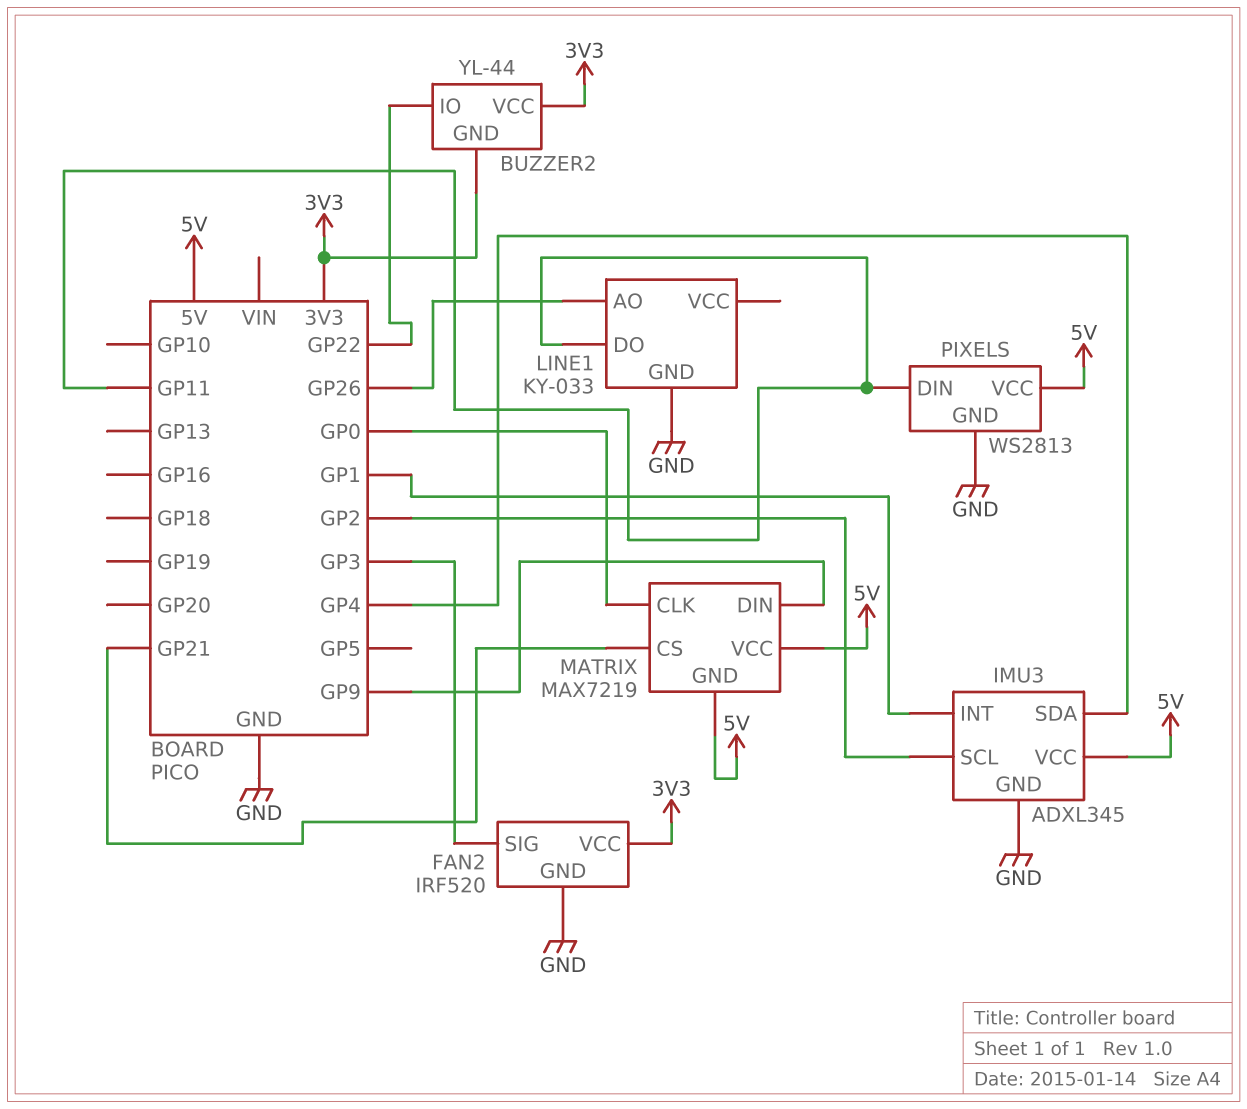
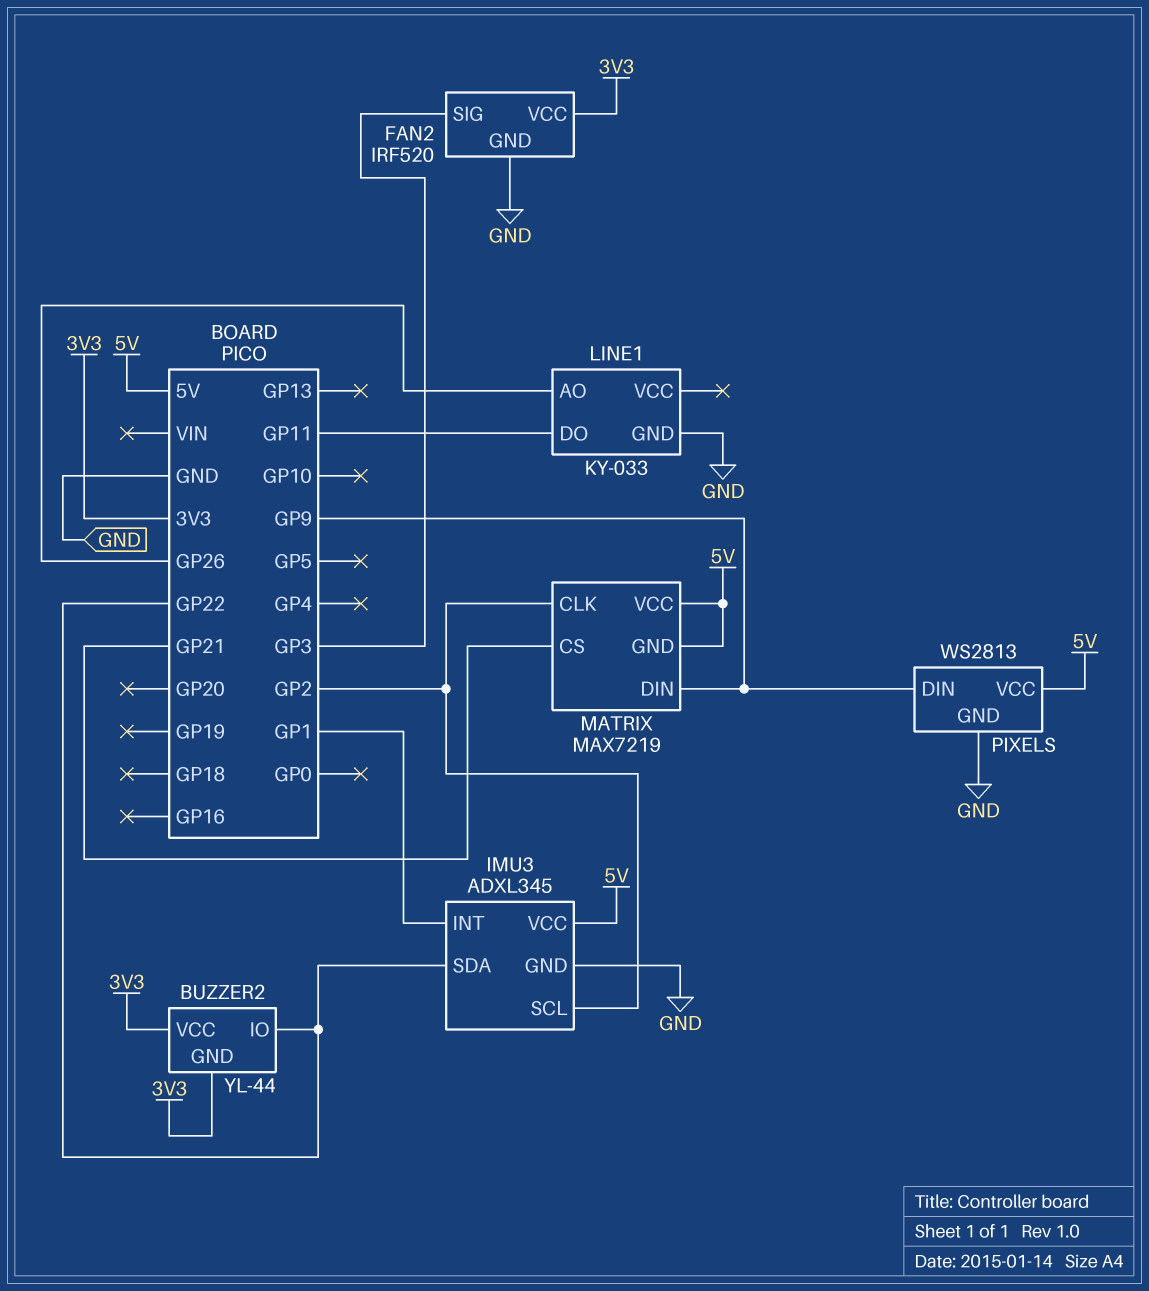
IMU3 pin SDA: GP4 -> GP22
MATRIX pin CLK: GP0 -> GP2
PIXELS pin DIN: GP11 -> GP9

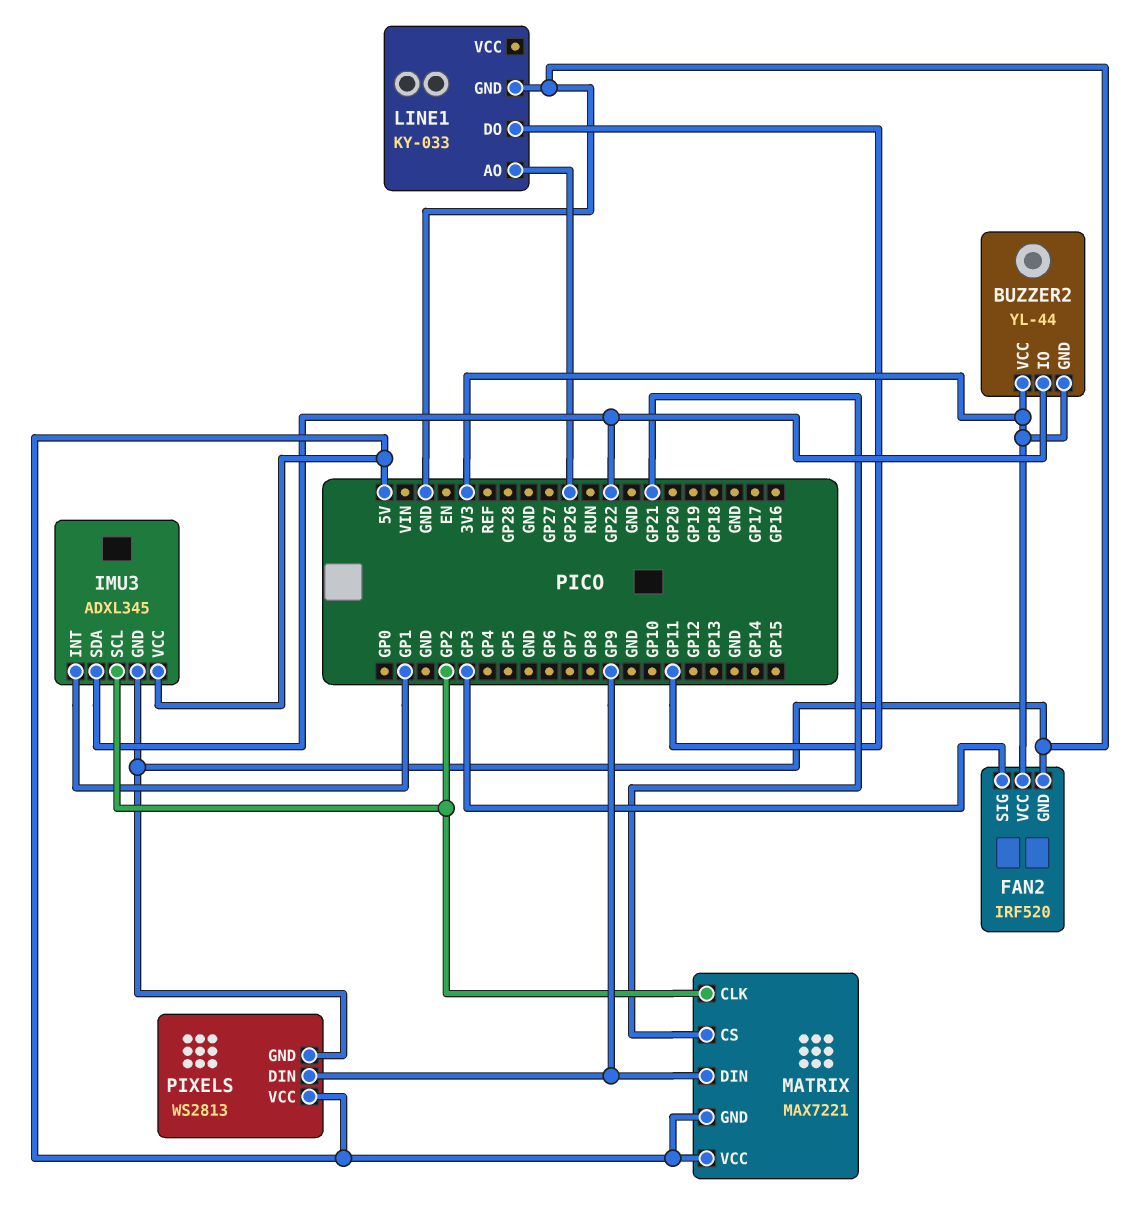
MATRIX: MAX7219 -> MAX7221

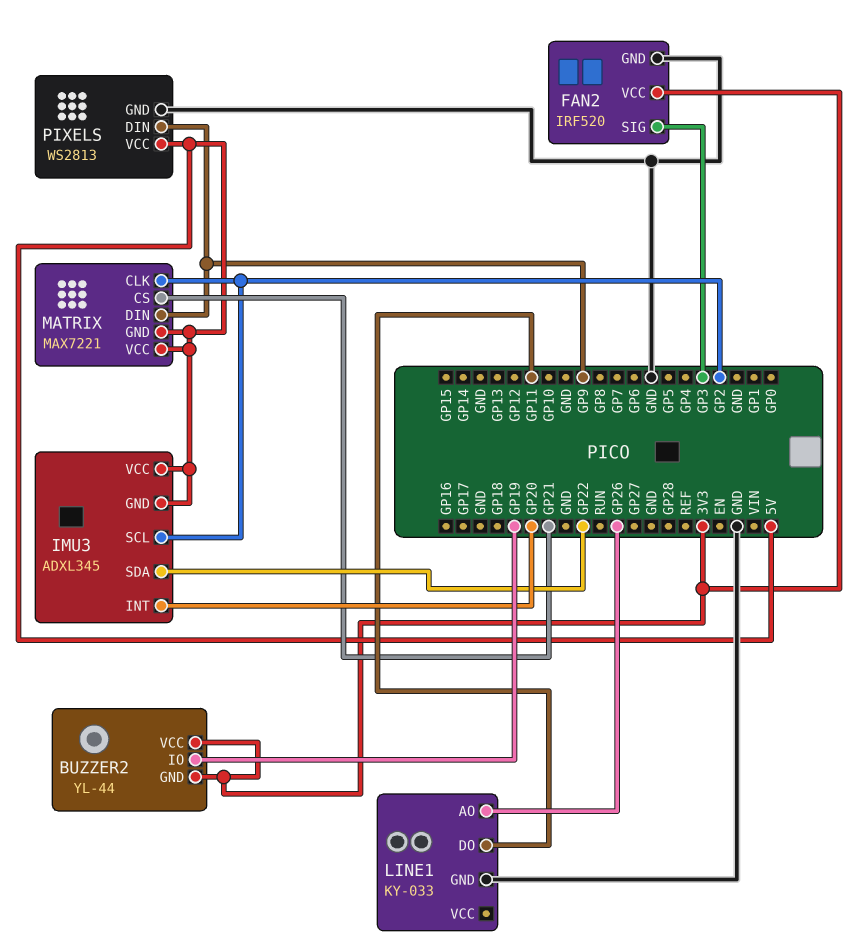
BUZZER2 pin IO: GP22 -> GP19
IMU3 pin GND: GND -> 5V
IMU3 pin INT: GP1 -> GP20

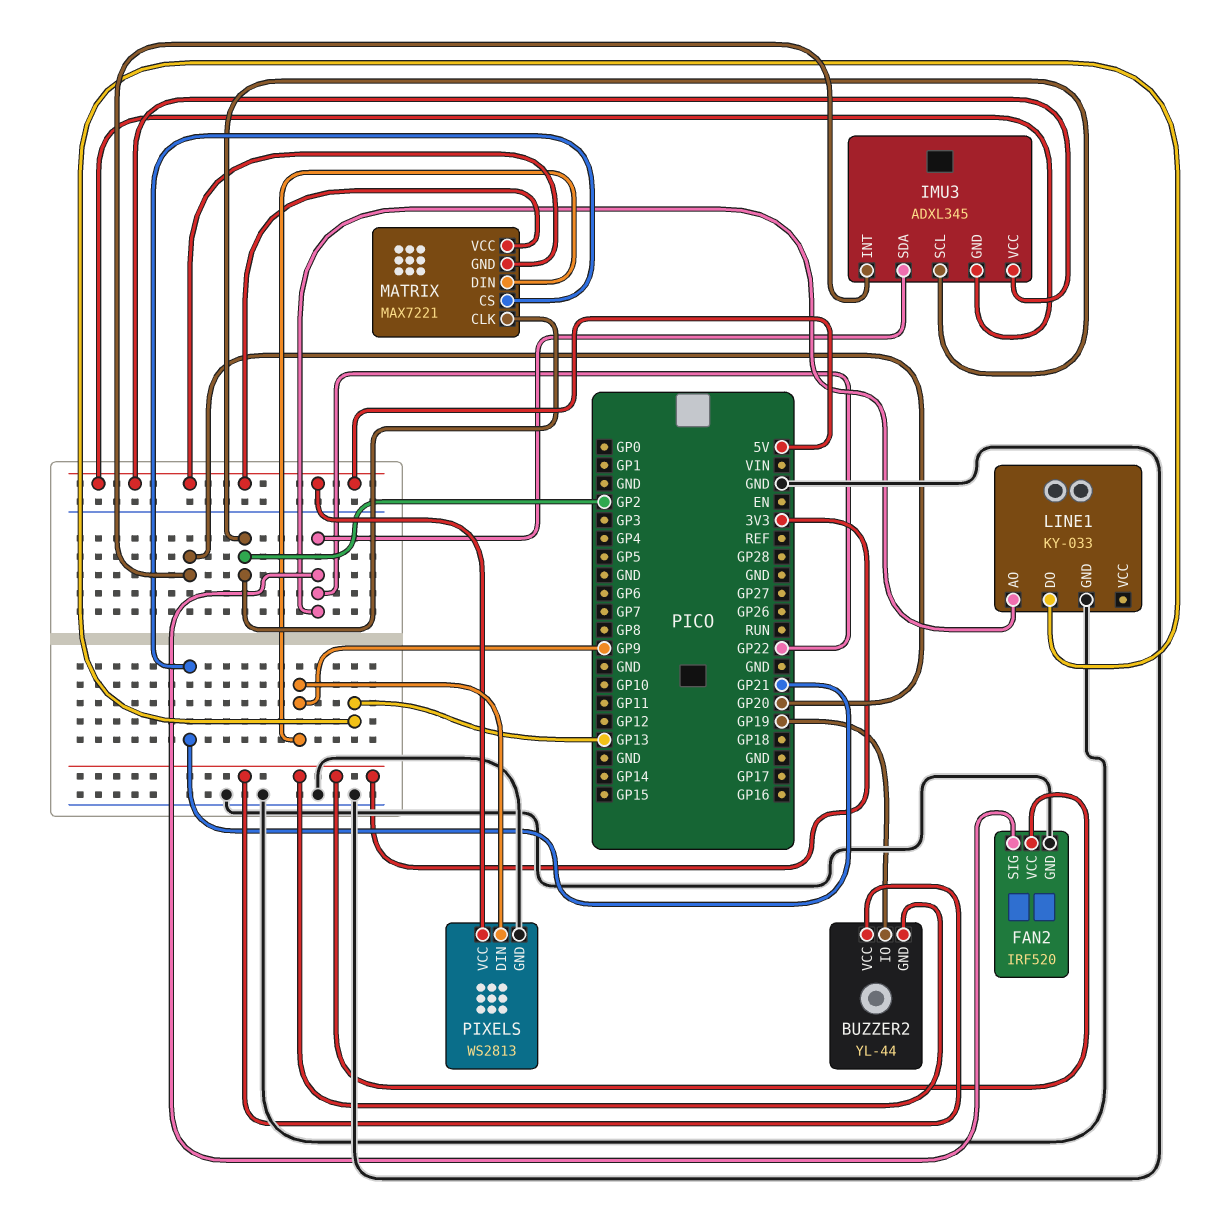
FAN2 pin SIG: GP3 -> GP22
LINE1 pin AO: GP26 -> GP22
LINE1 pin DO: GP11 -> GP13

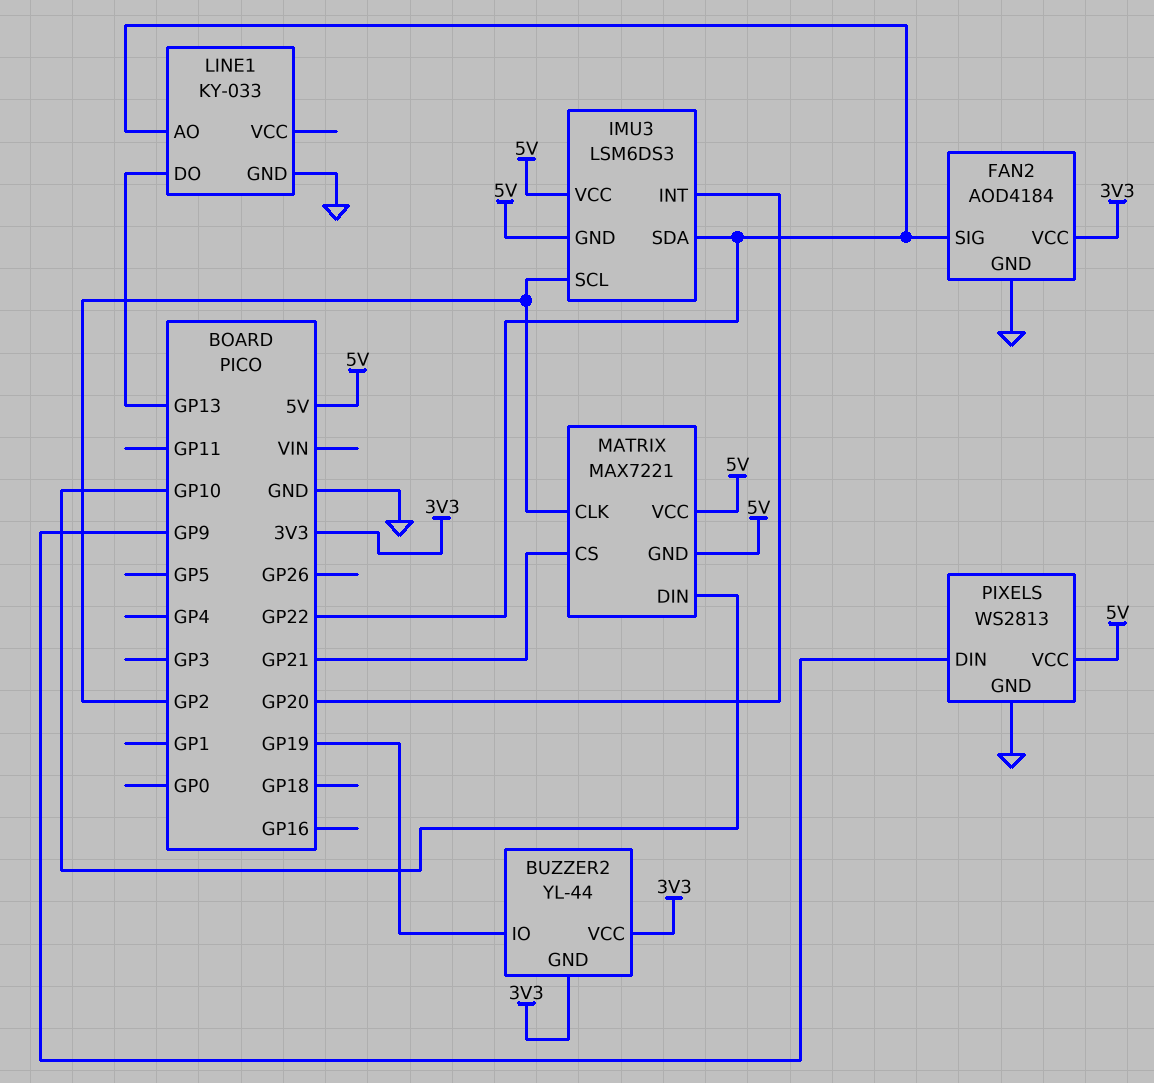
FAN2: IRF520 -> AOD4184
IMU3: ADXL345 -> LSM6DS3
MATRIX pin DIN: GP9 -> GP10

